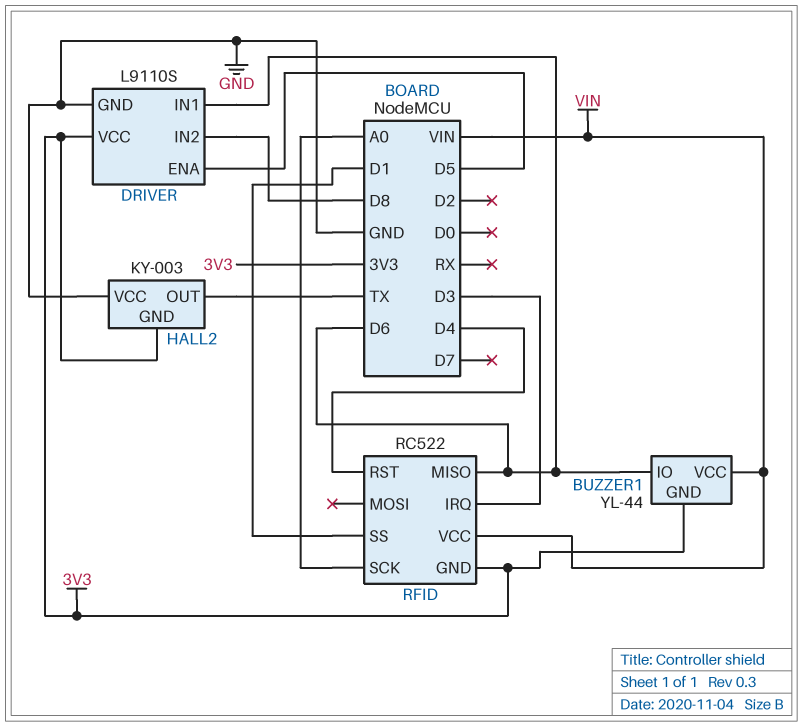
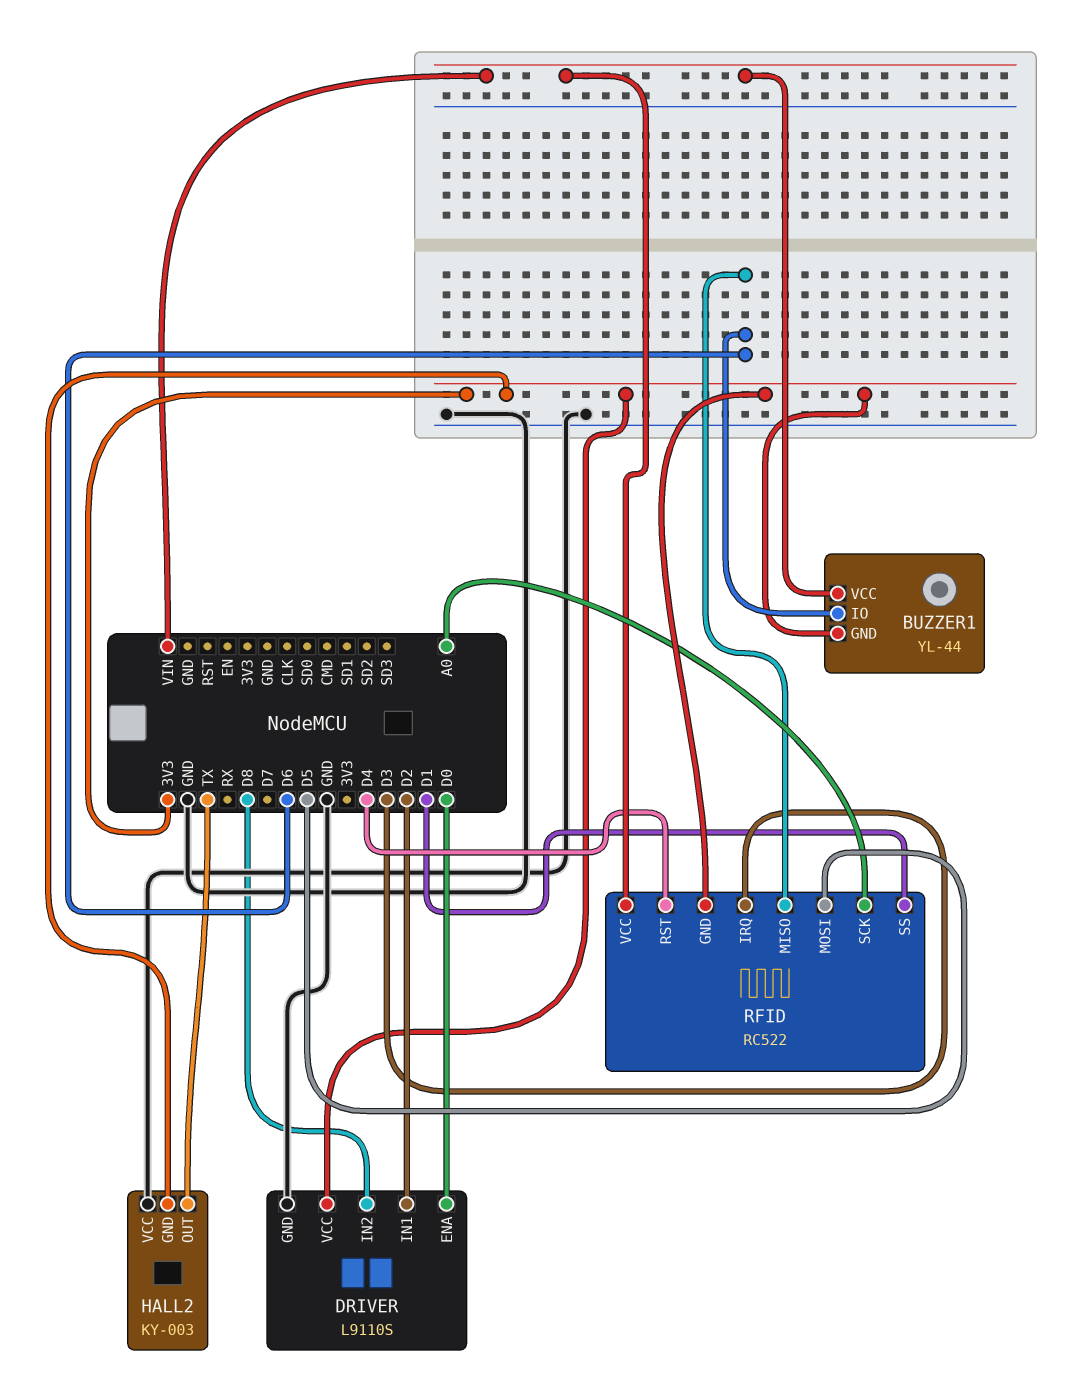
DRIVER pin ENA: D5 -> D0
DRIVER pin IN1: D6 -> D2
RFID pin MOSI: none -> D5

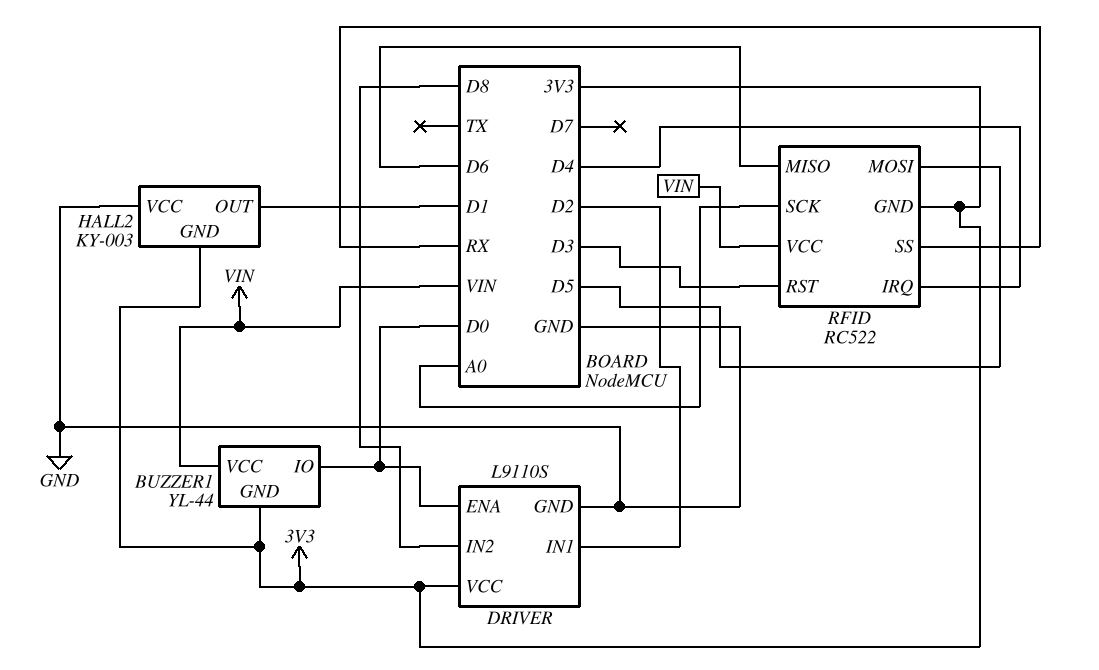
BUZZER1 pin IO: D6 -> D0
HALL2 pin OUT: TX -> D1
RFID pin IRQ: D3 -> D4
RFID pin RST: D4 -> D3
RFID pin SS: D1 -> RX

